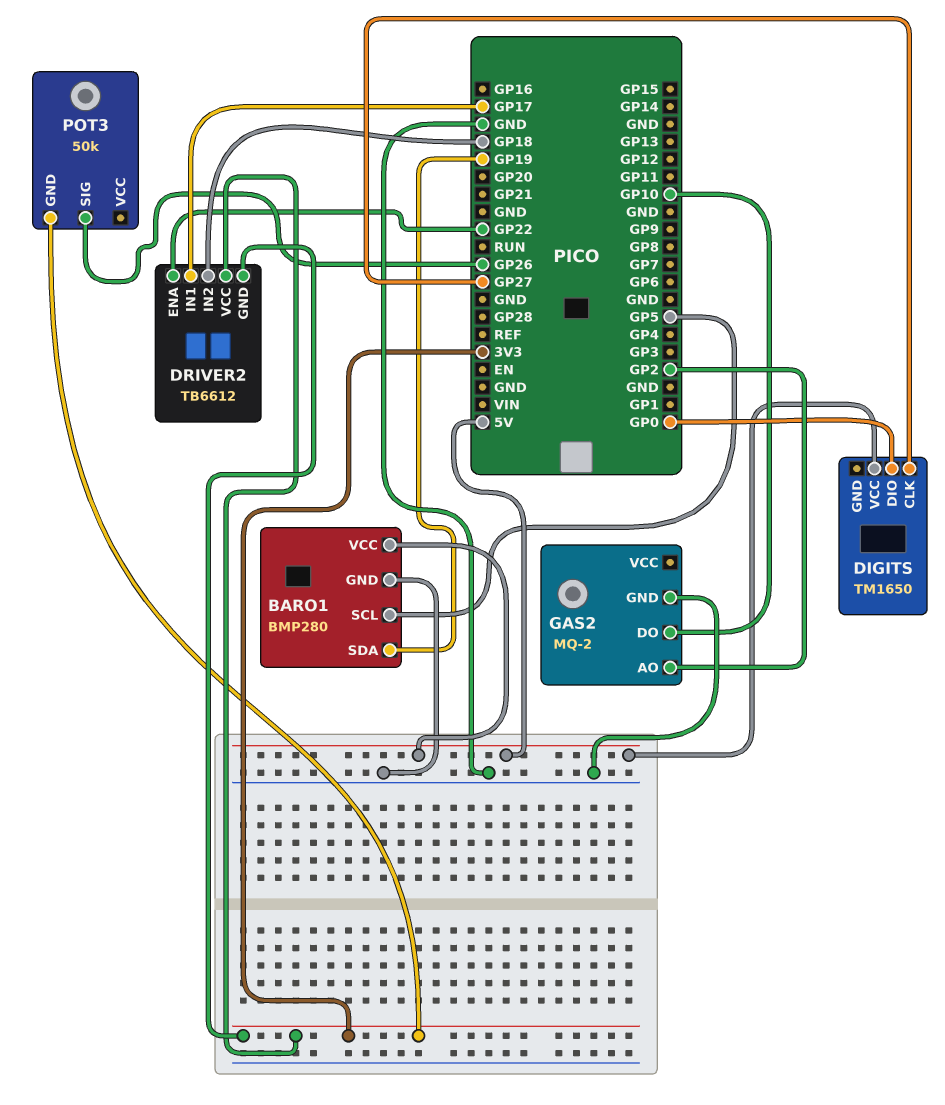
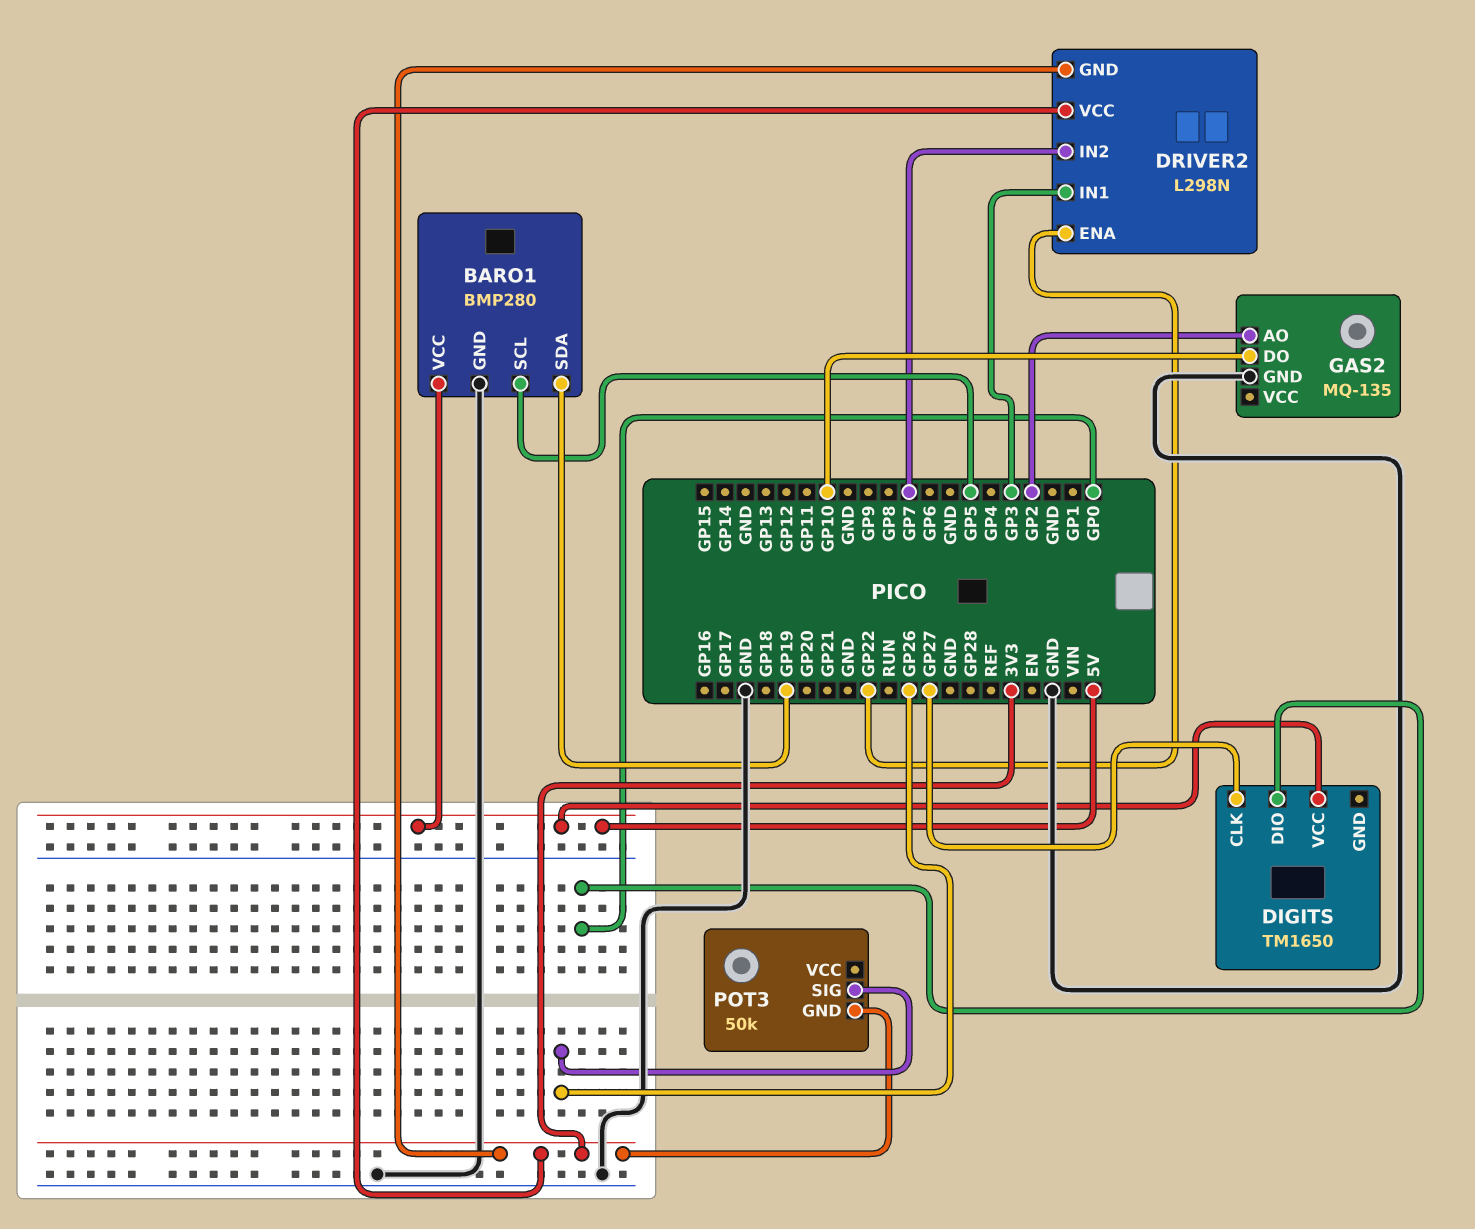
DRIVER2: TB6612 -> L298N
DRIVER2 pin IN1: GP17 -> GP3
DRIVER2 pin IN2: GP18 -> GP7
GAS2: MQ-2 -> MQ-135

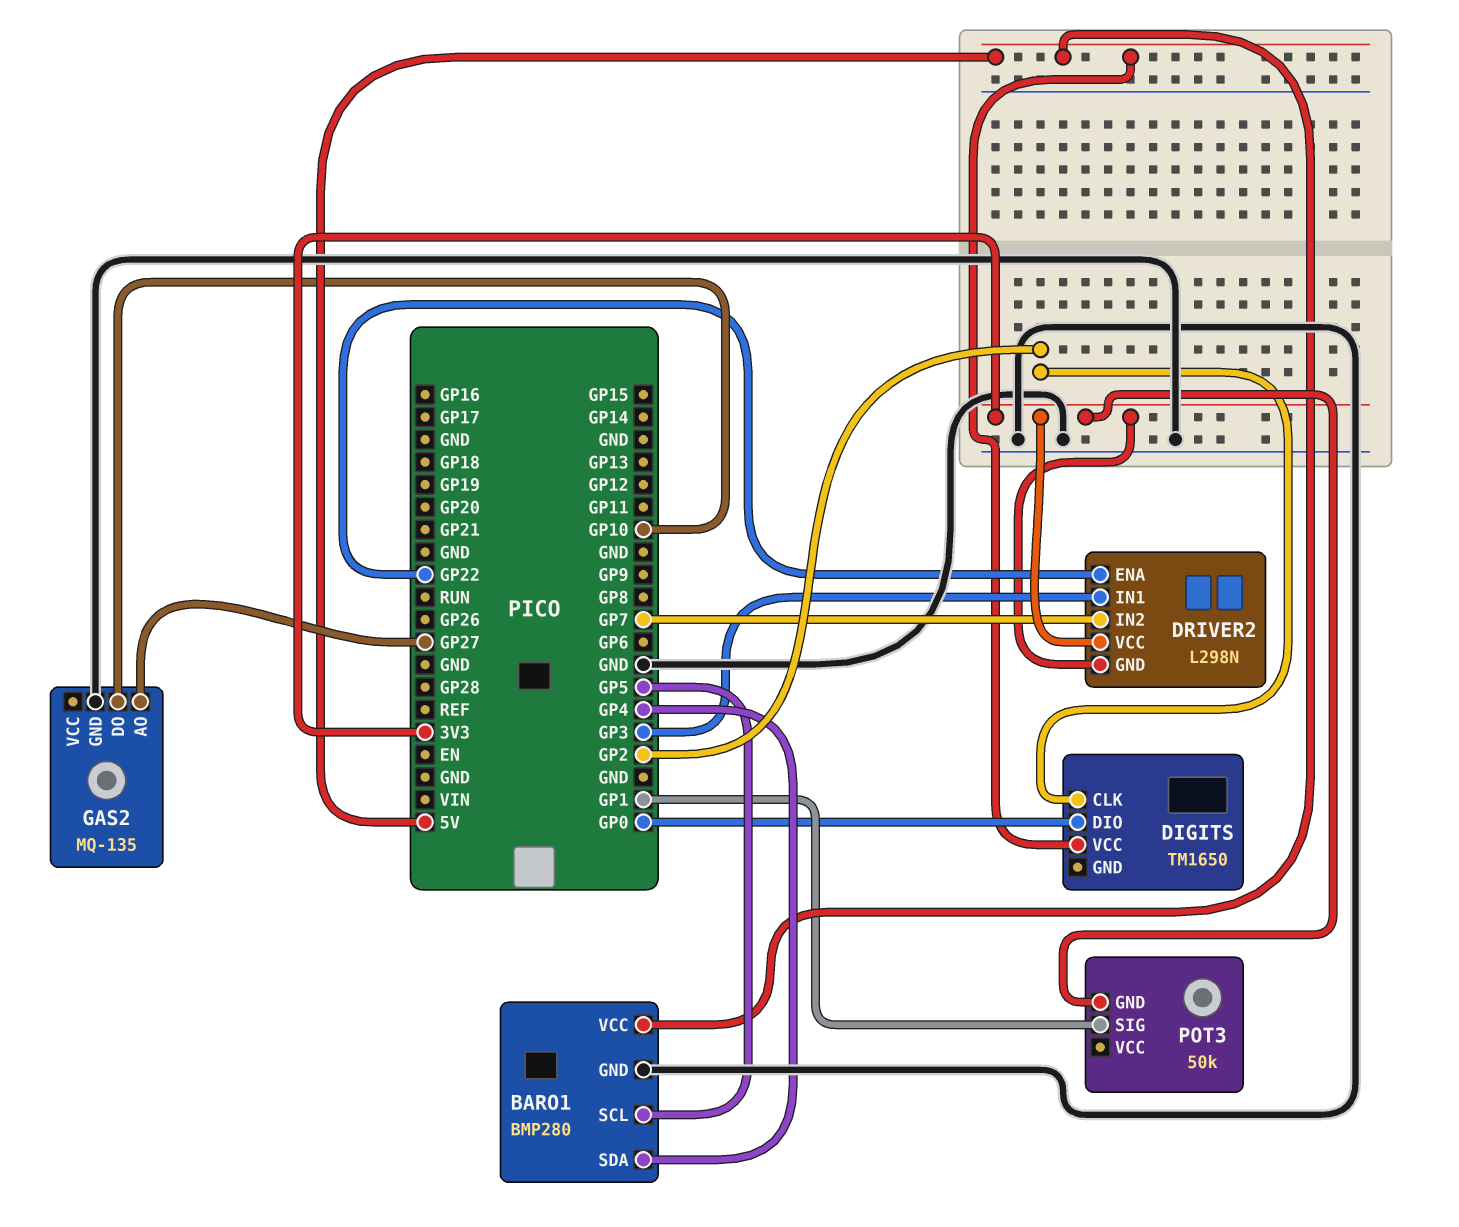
BARO1 pin SDA: GP19 -> GP4
DIGITS pin CLK: GP27 -> GP2
GAS2 pin AO: GP2 -> GP27
POT3 pin SIG: GP26 -> GP1

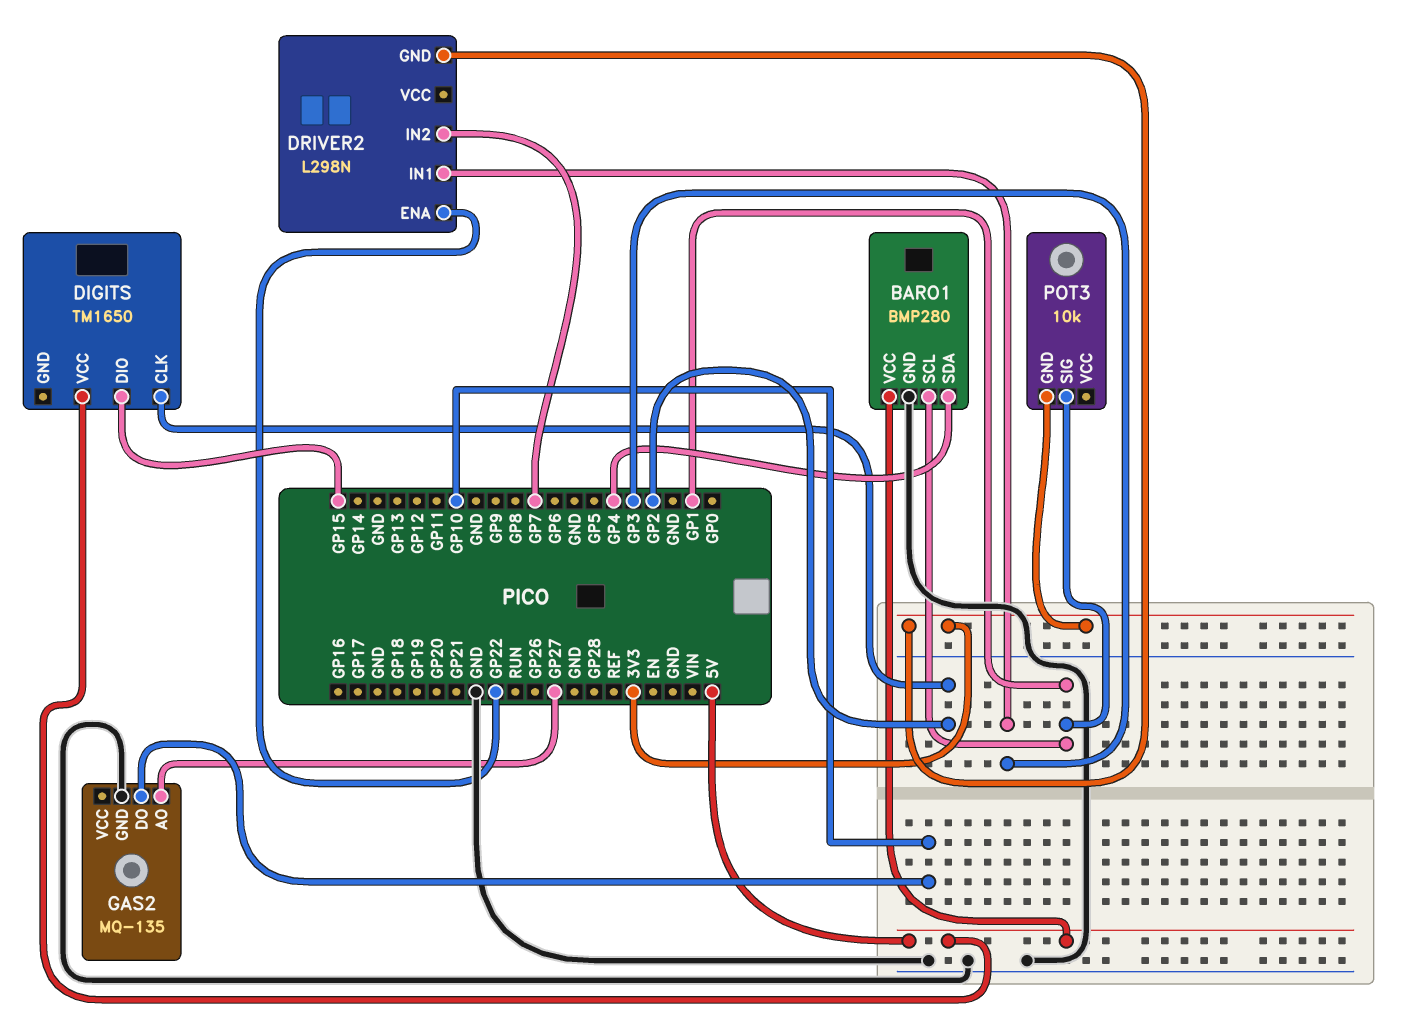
BARO1 pin SCL: GP5 -> GP1
DIGITS pin DIO: GP0 -> GP15
DRIVER2 pin VCC: 3V3 -> none
POT3: 50k -> 10k

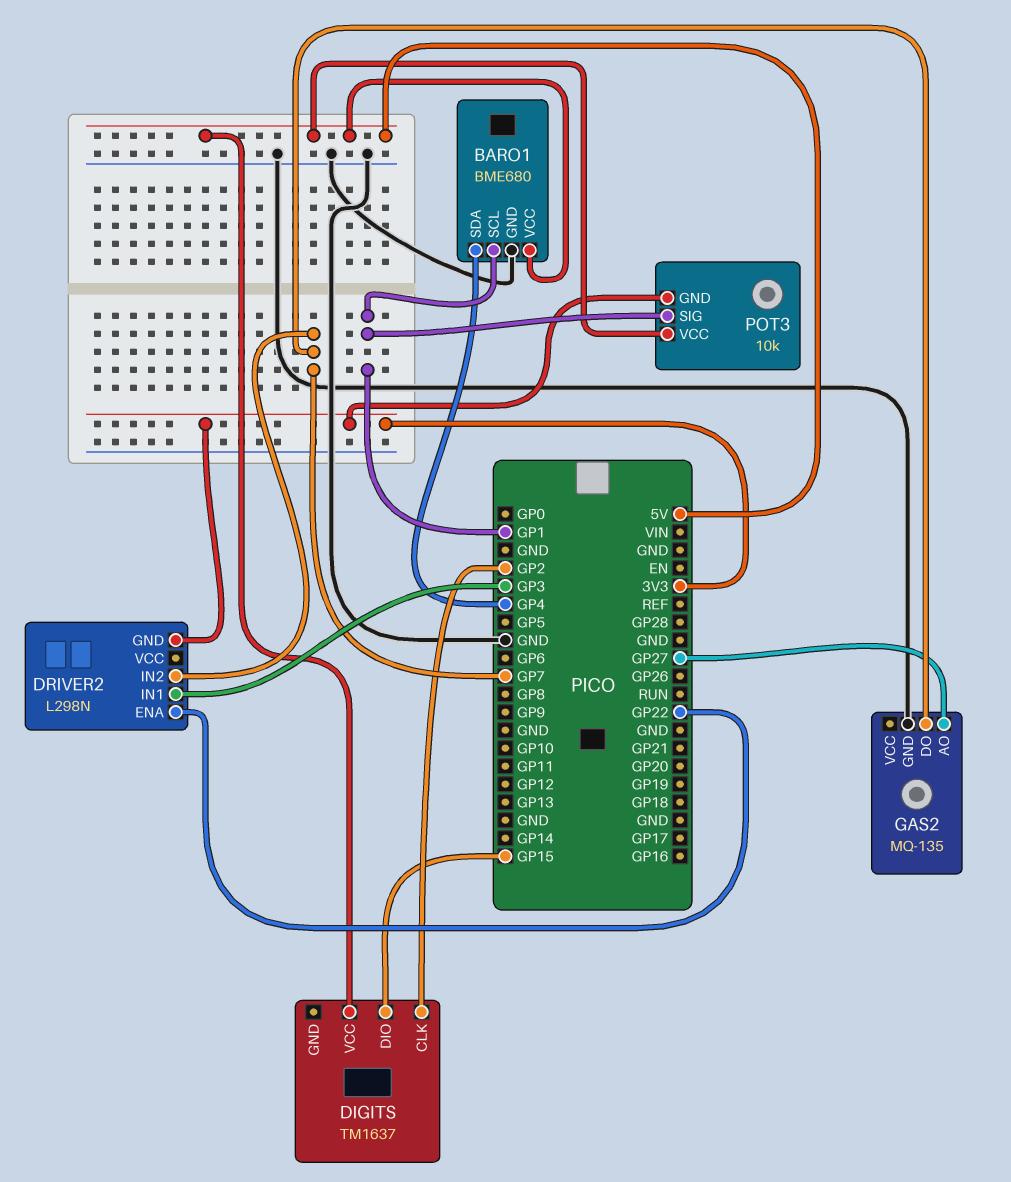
BARO1: BMP280 -> BME680
DIGITS: TM1650 -> TM1637
GAS2 pin DO: GP10 -> GP7
POT3 pin VCC: none -> 5V

